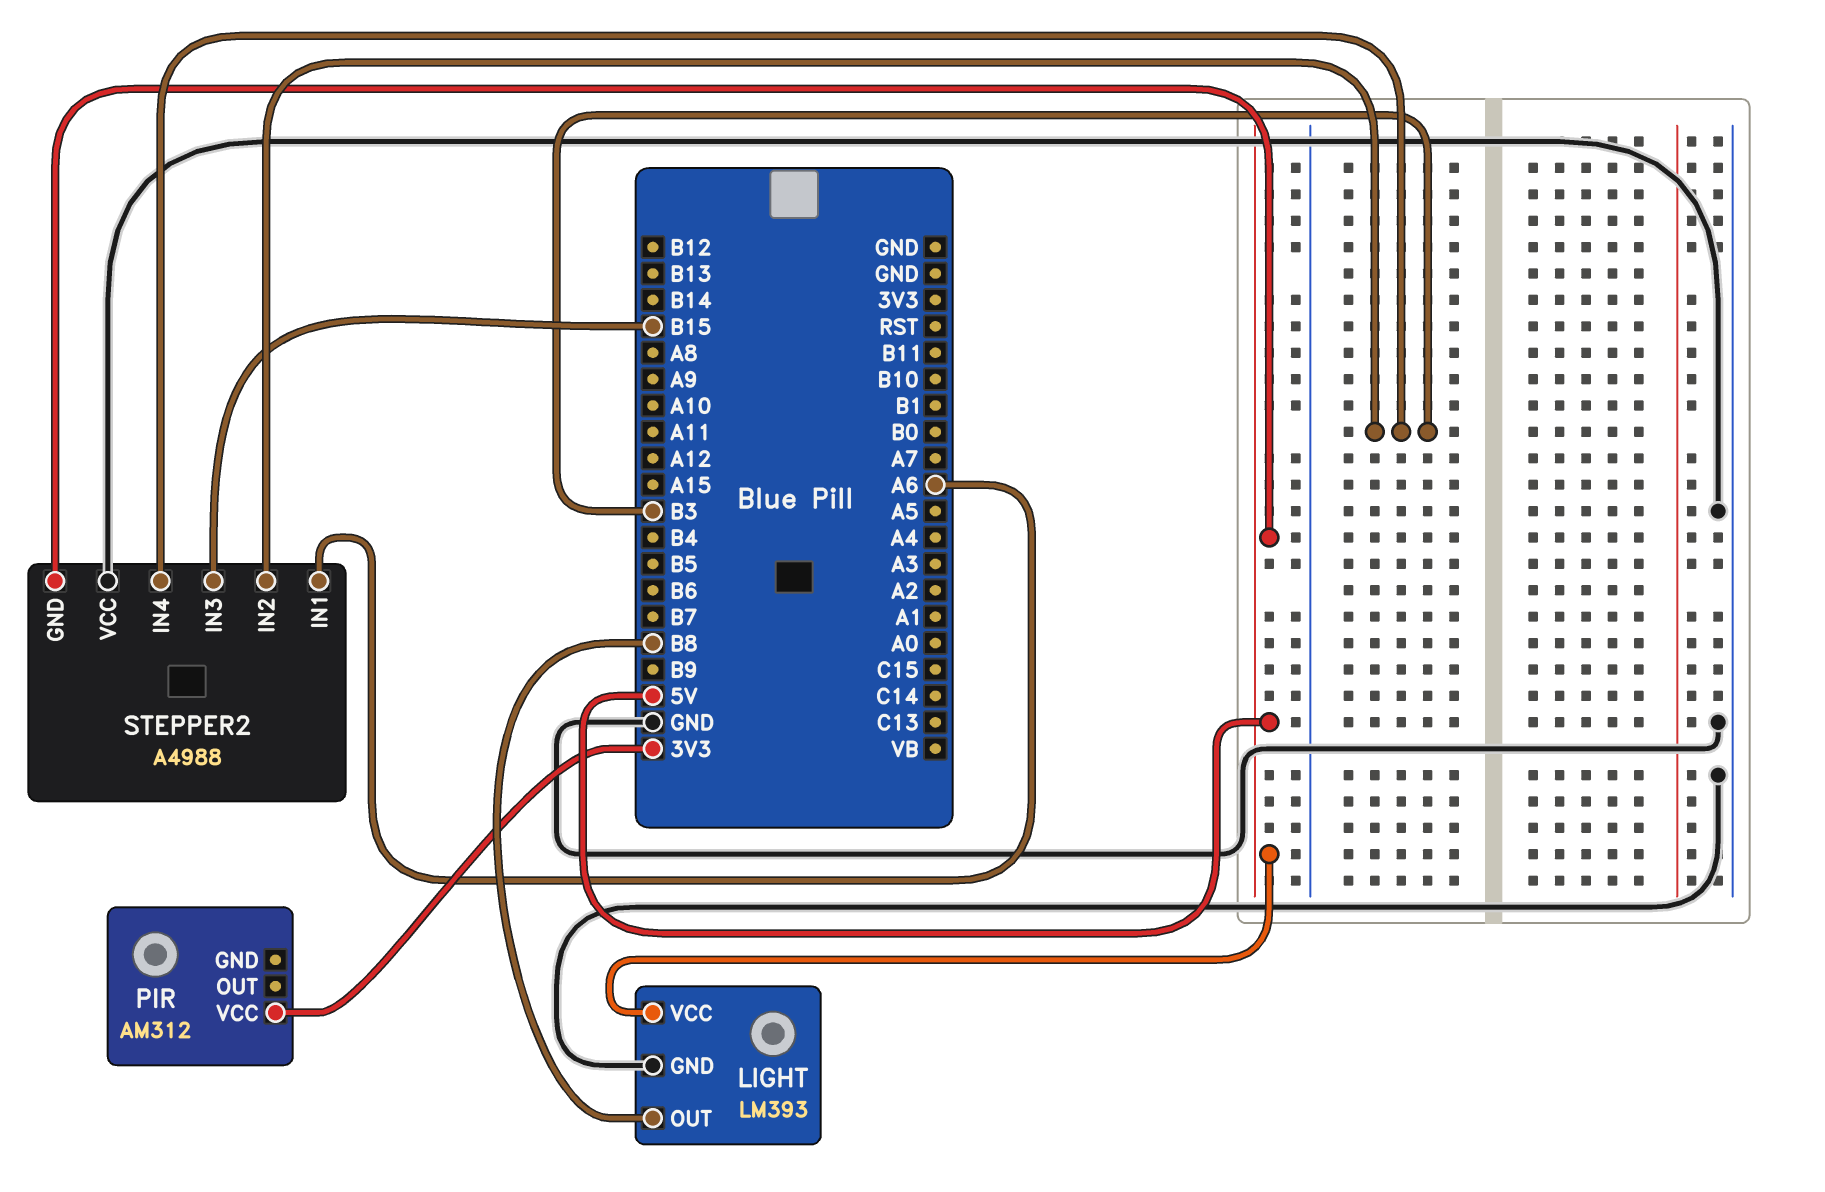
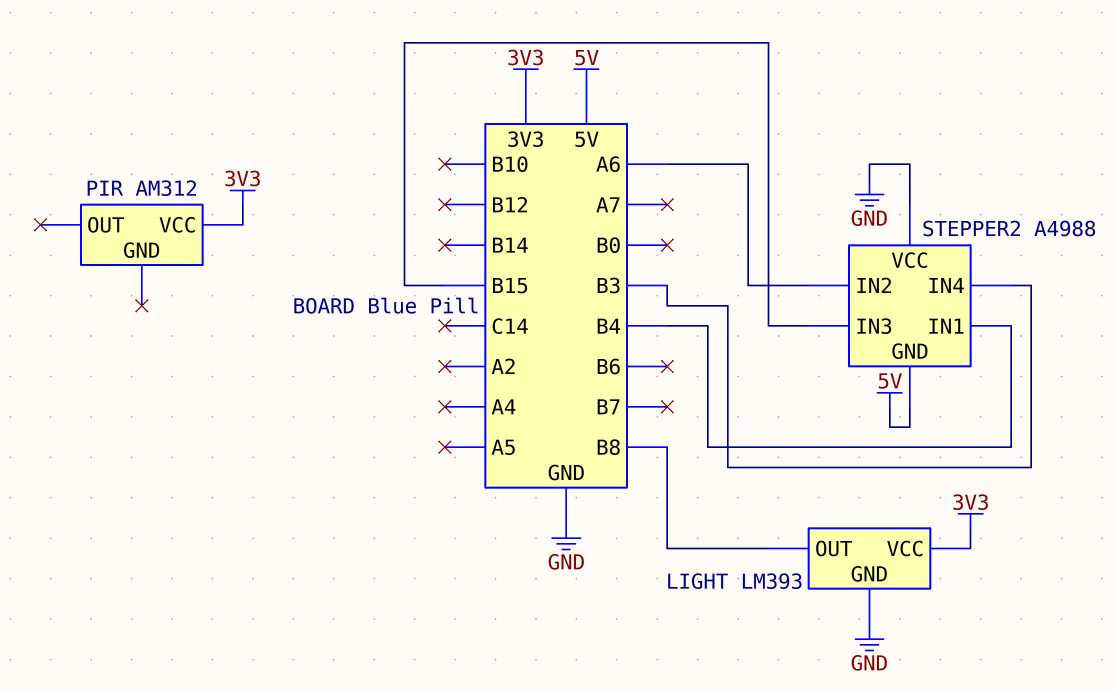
LIGHT pin VCC: 5V -> 3V3
STEPPER2 pin IN1: A6 -> B4
STEPPER2 pin IN2: B3 -> A6

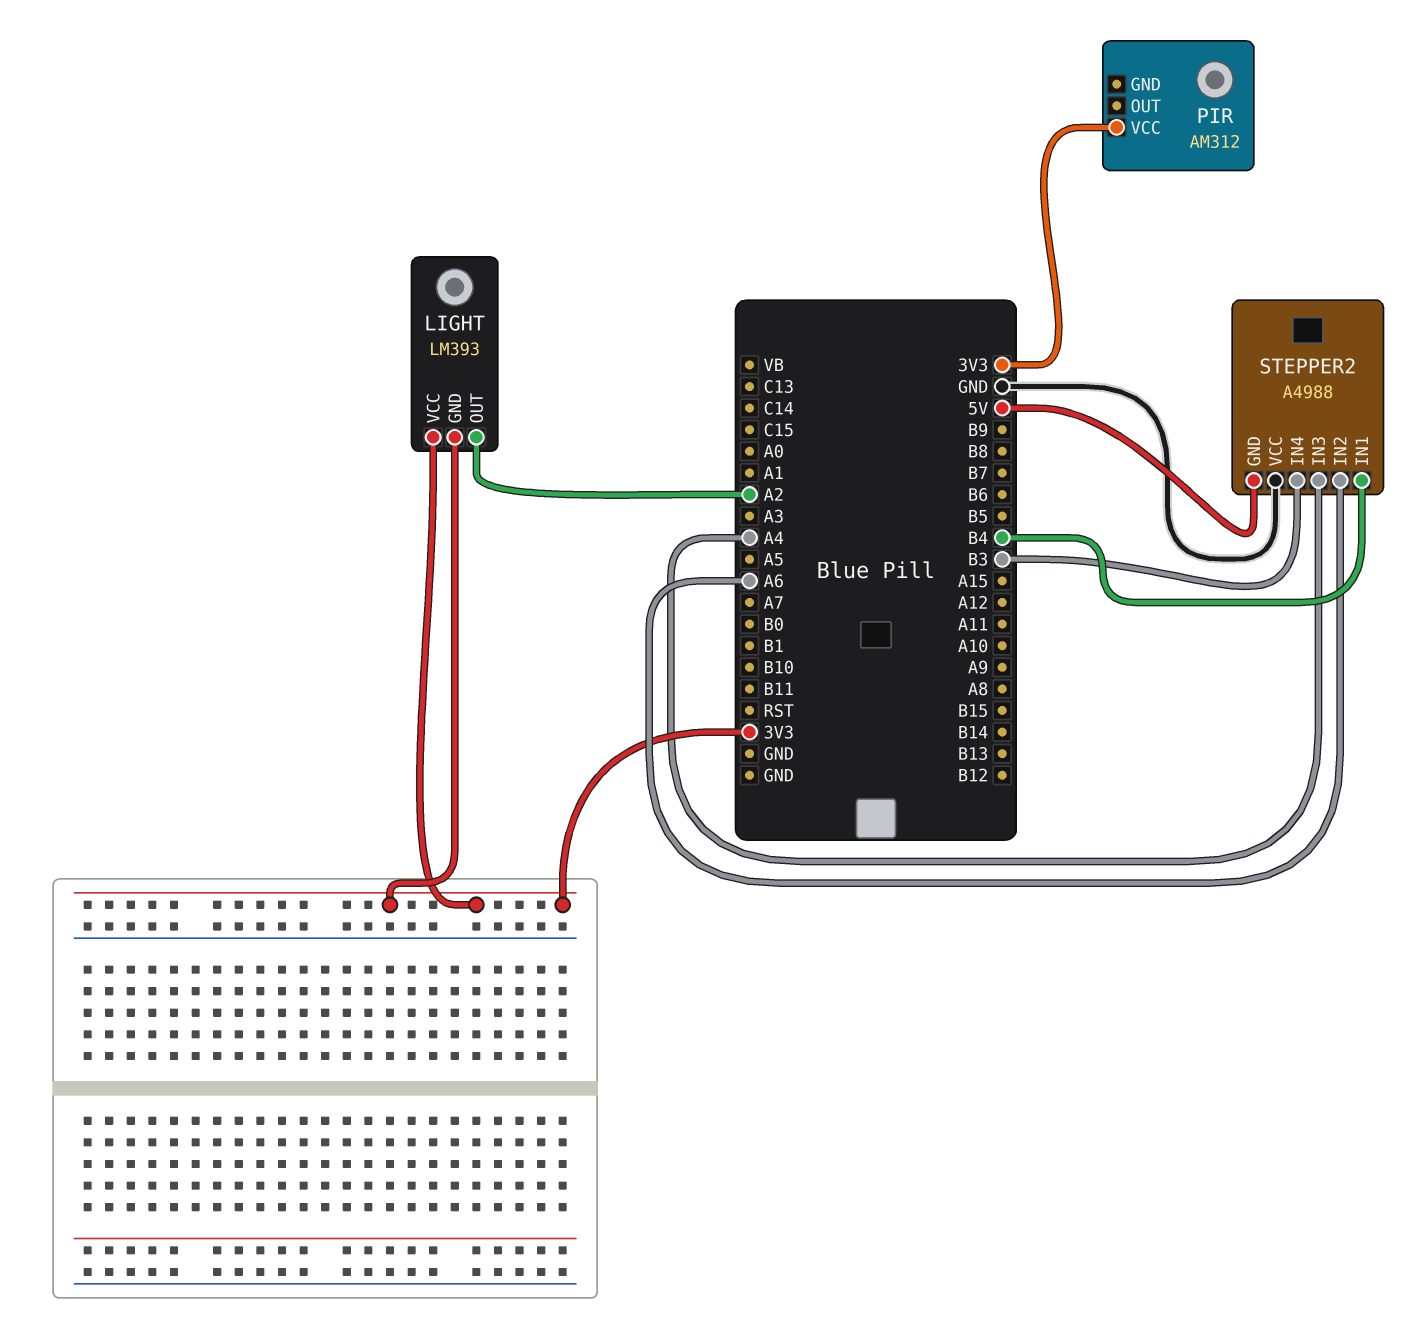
LIGHT pin GND: GND -> 3V3
LIGHT pin OUT: B8 -> A2
STEPPER2 pin IN3: B15 -> A4

